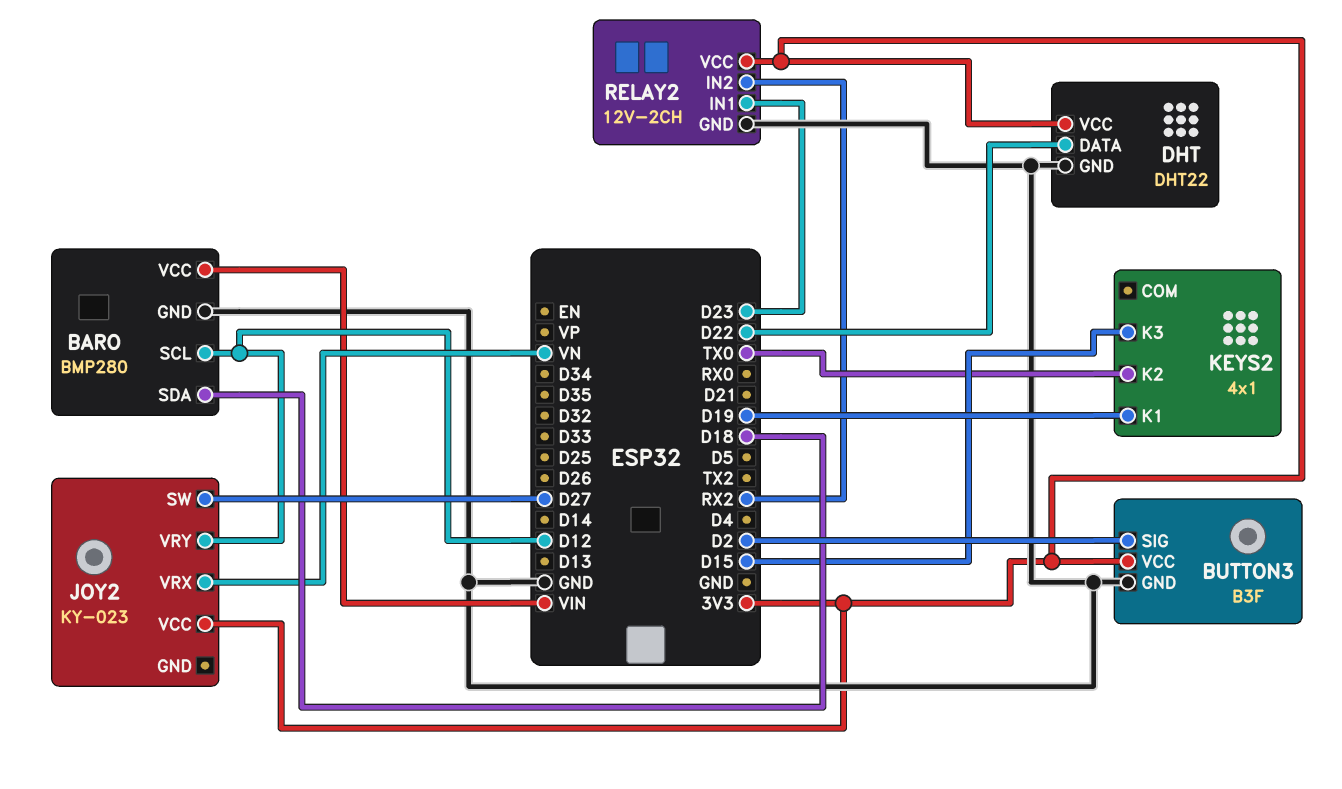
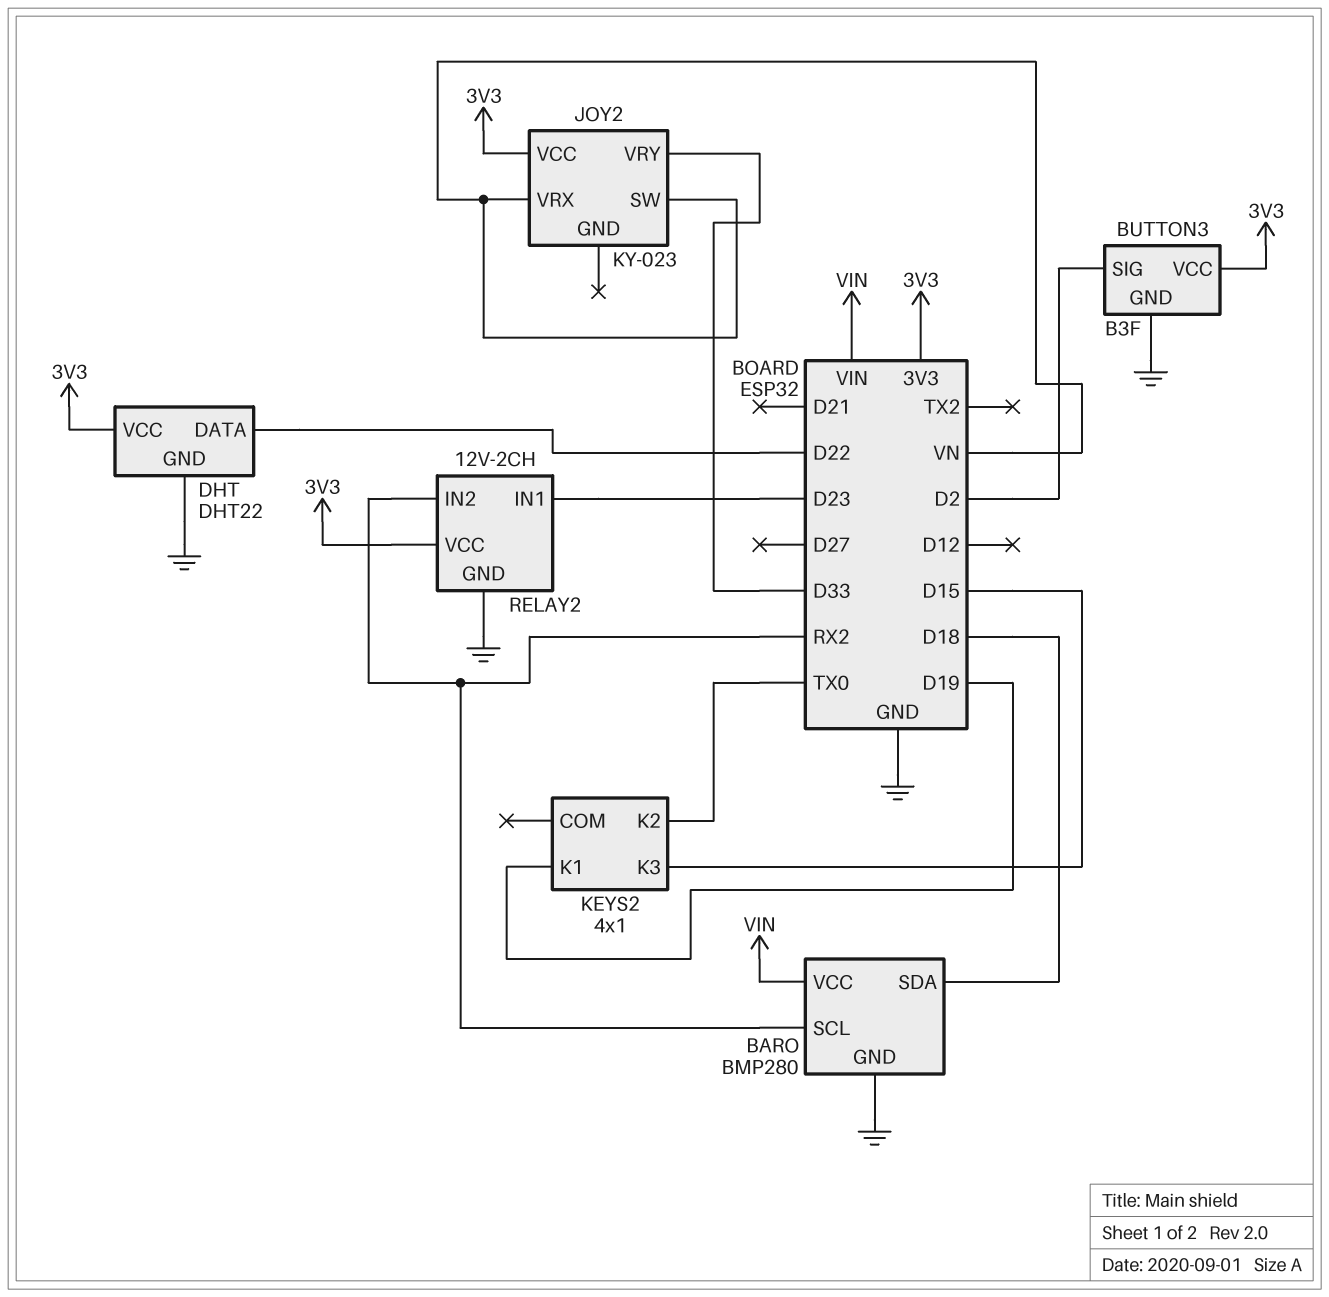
BARO pin SCL: D12 -> RX2
JOY2 pin SW: D27 -> VN
JOY2 pin VRY: D12 -> D33

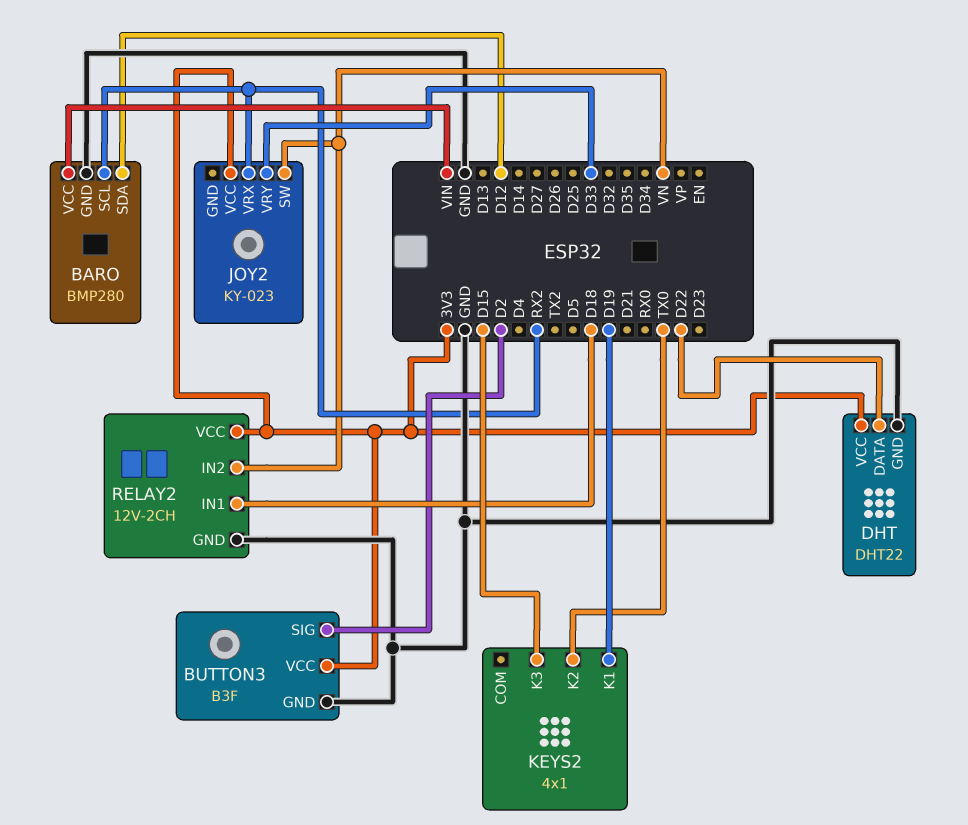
BARO pin SDA: D18 -> D12
JOY2 pin VRX: VN -> RX2
RELAY2 pin IN1: D23 -> D18
RELAY2 pin IN2: RX2 -> VN

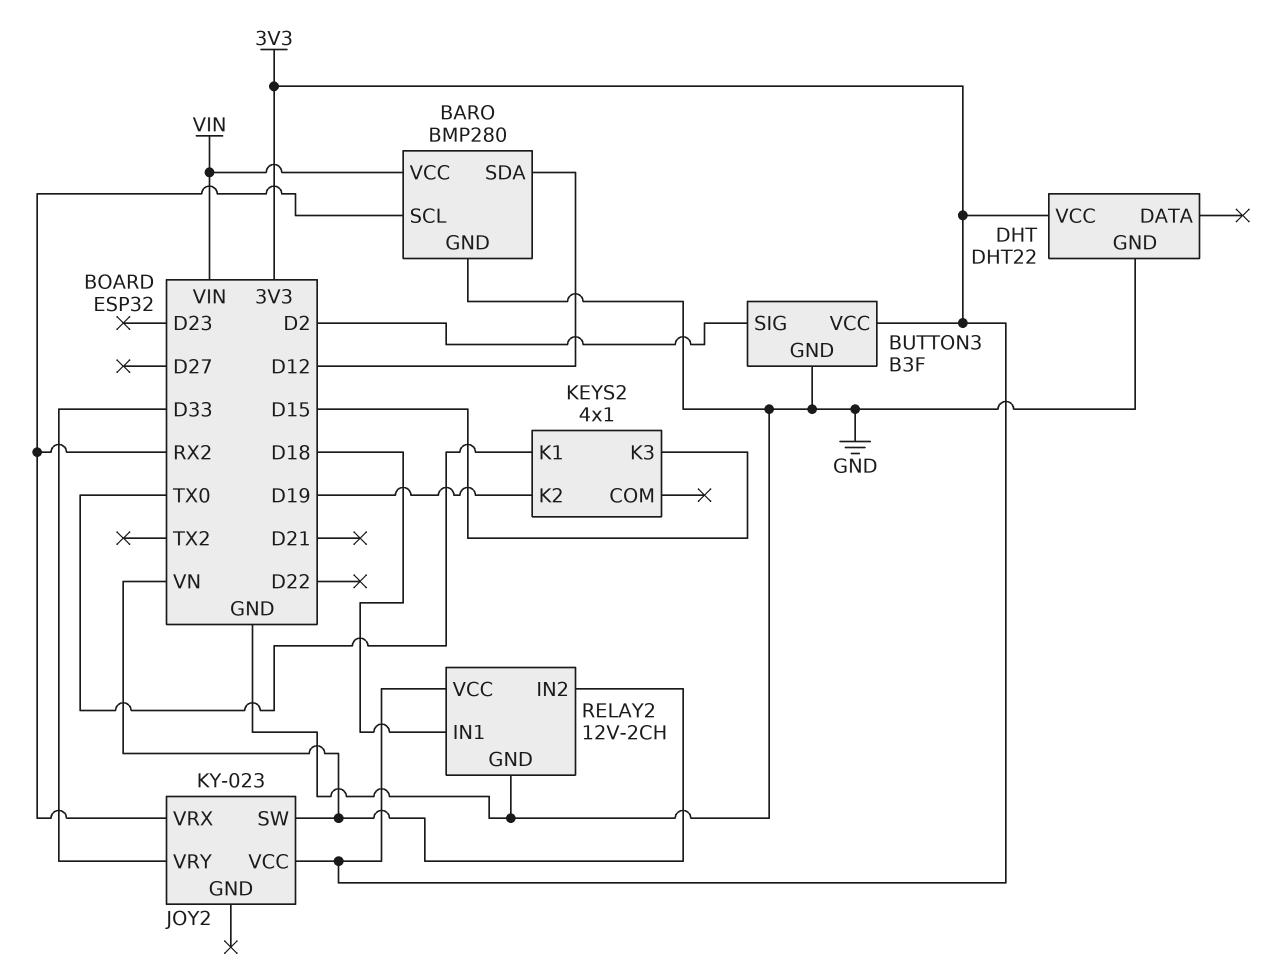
DHT pin DATA: D22 -> none
KEYS2 pin K1: D19 -> TX0
KEYS2 pin K2: TX0 -> D19

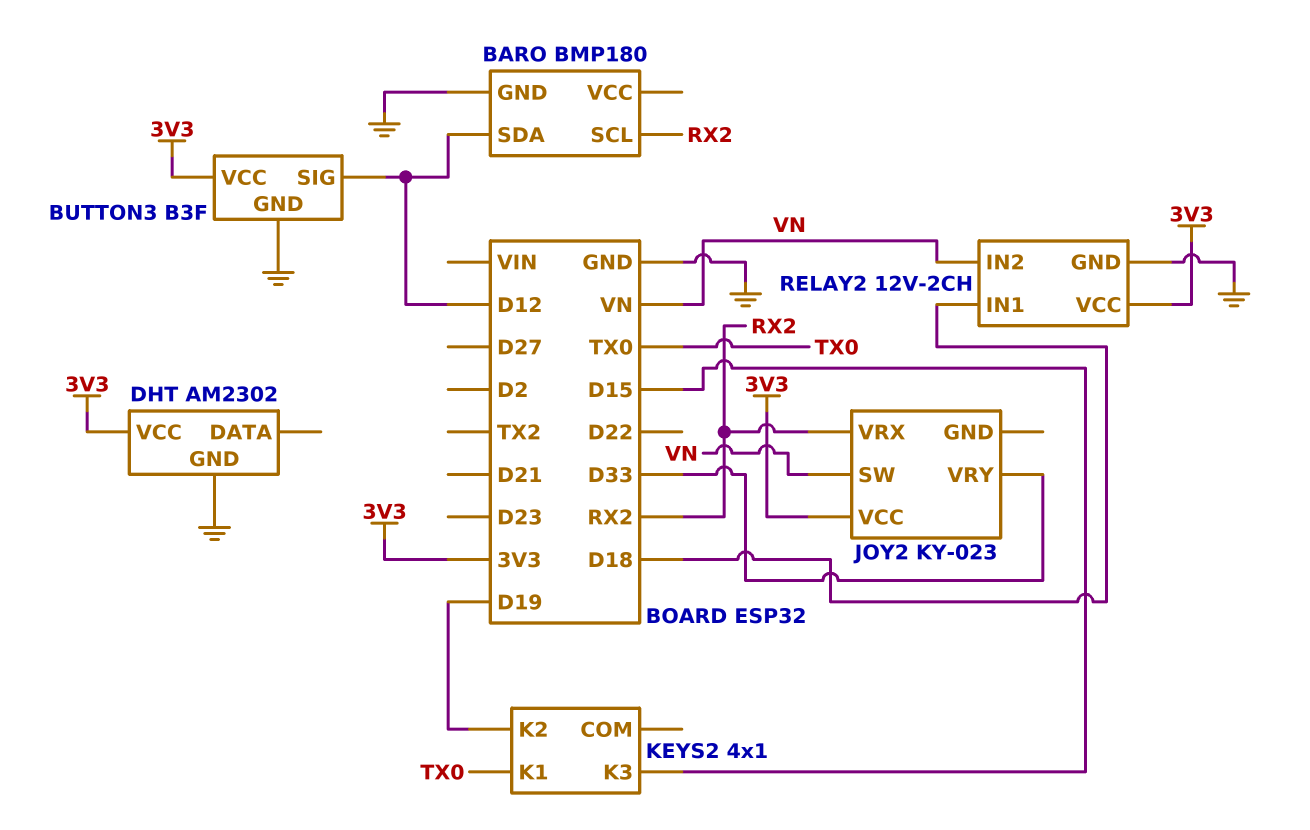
BARO: BMP280 -> BMP180
BARO pin VCC: VIN -> none
BUTTON3 pin SIG: D2 -> D12
DHT: DHT22 -> AM2302

